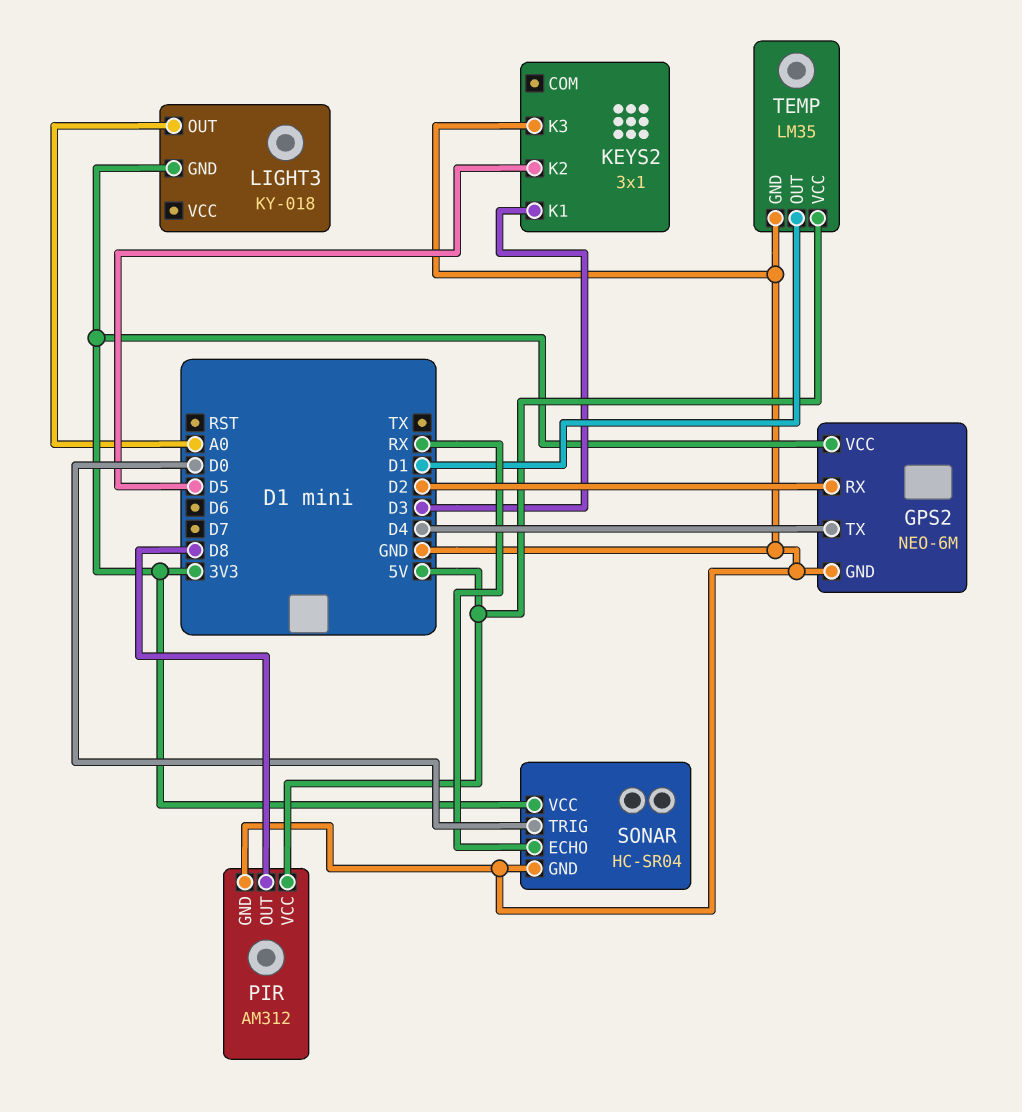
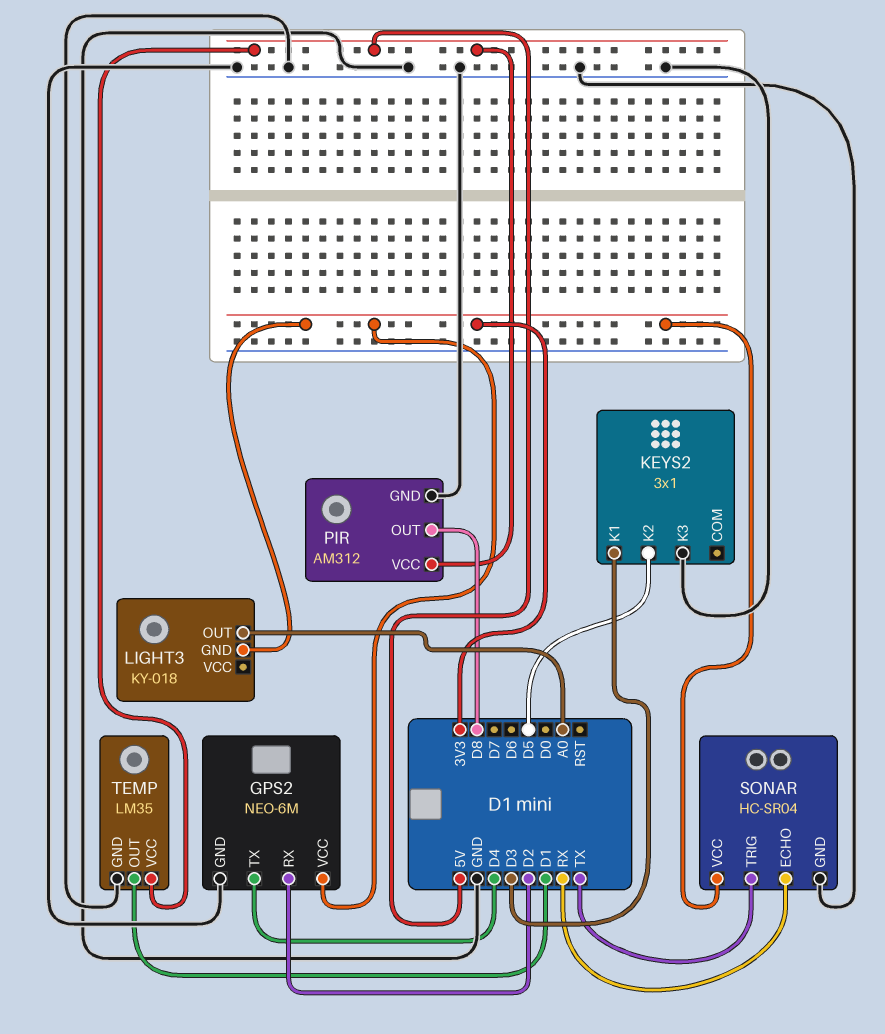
SONAR pin TRIG: D0 -> TX

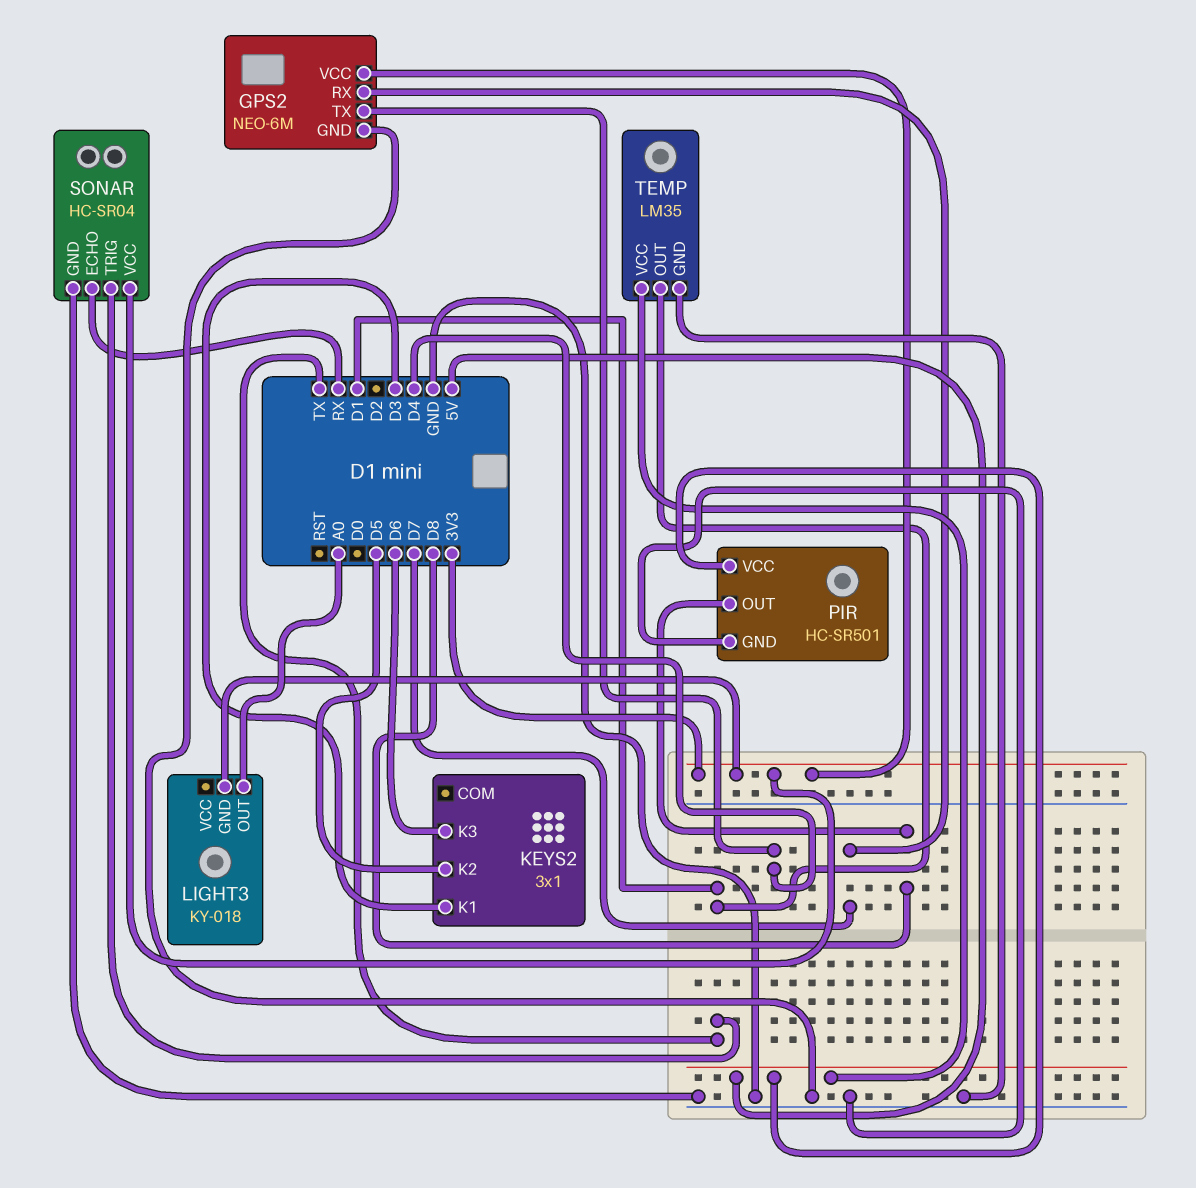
GPS2 pin RX: D2 -> D7
KEYS2 pin K3: GND -> D6
PIR: AM312 -> HC-SR501

